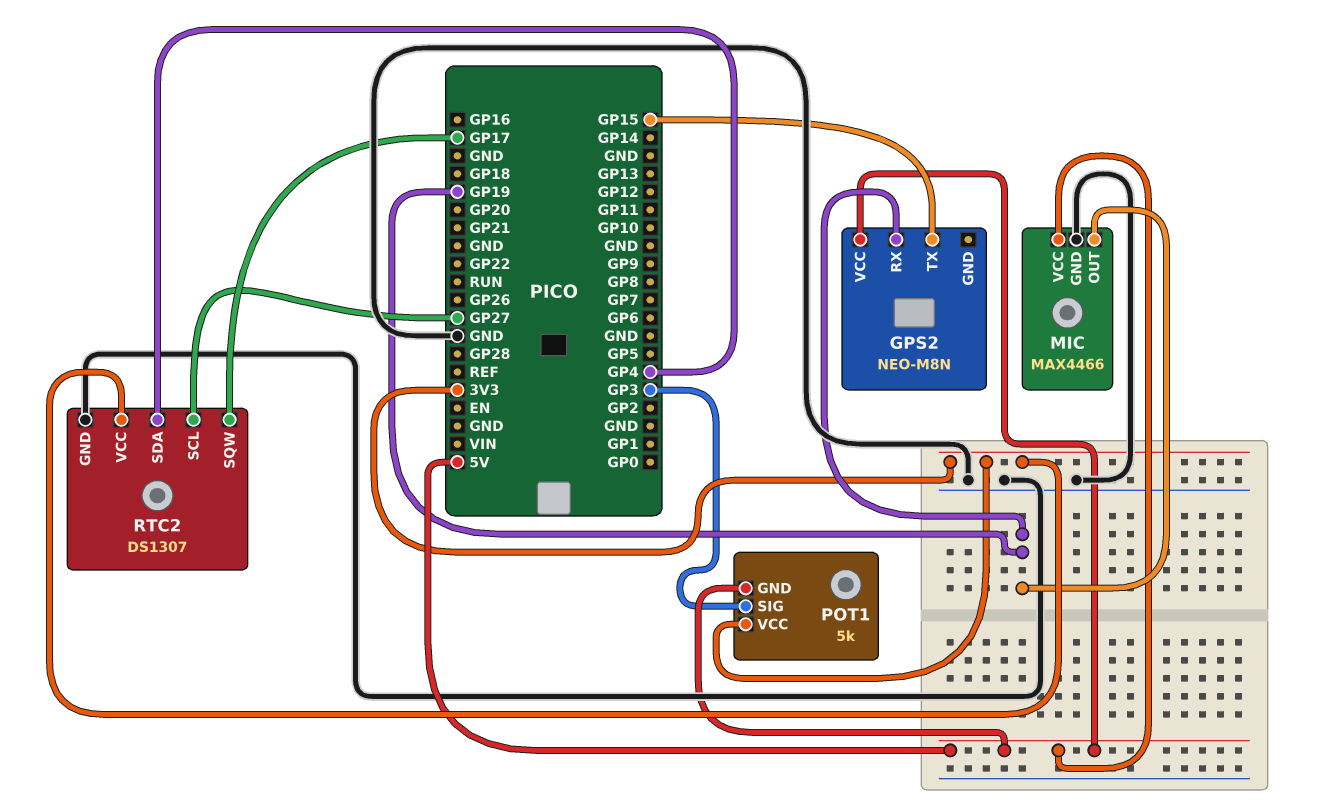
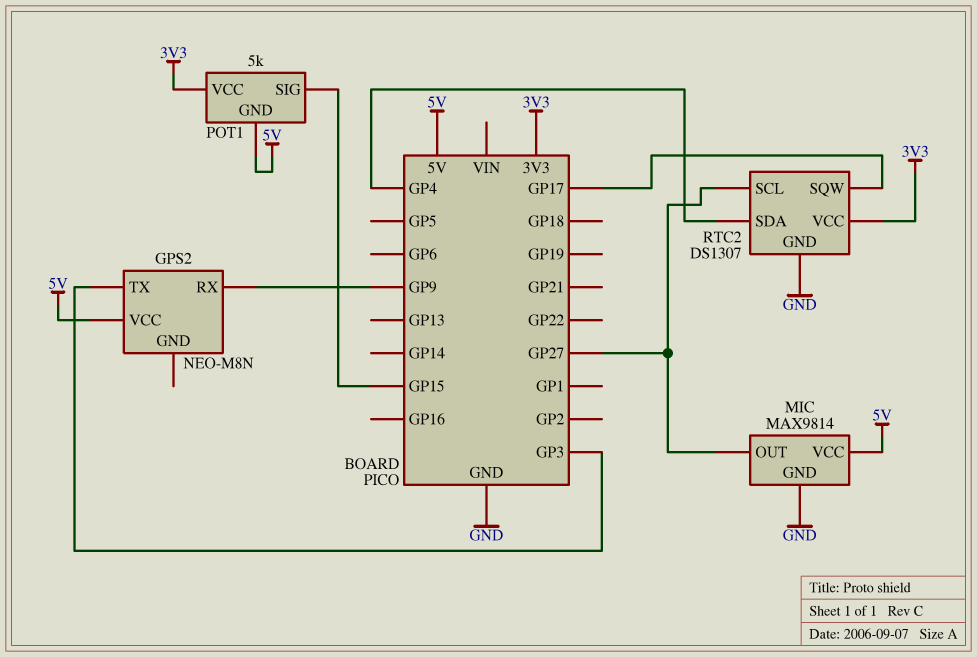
GPS2 pin RX: GP19 -> GP9
GPS2 pin TX: GP15 -> GP3
MIC: MAX4466 -> MAX9814
MIC pin OUT: GP19 -> GP27
POT1 pin SIG: GP3 -> GP15

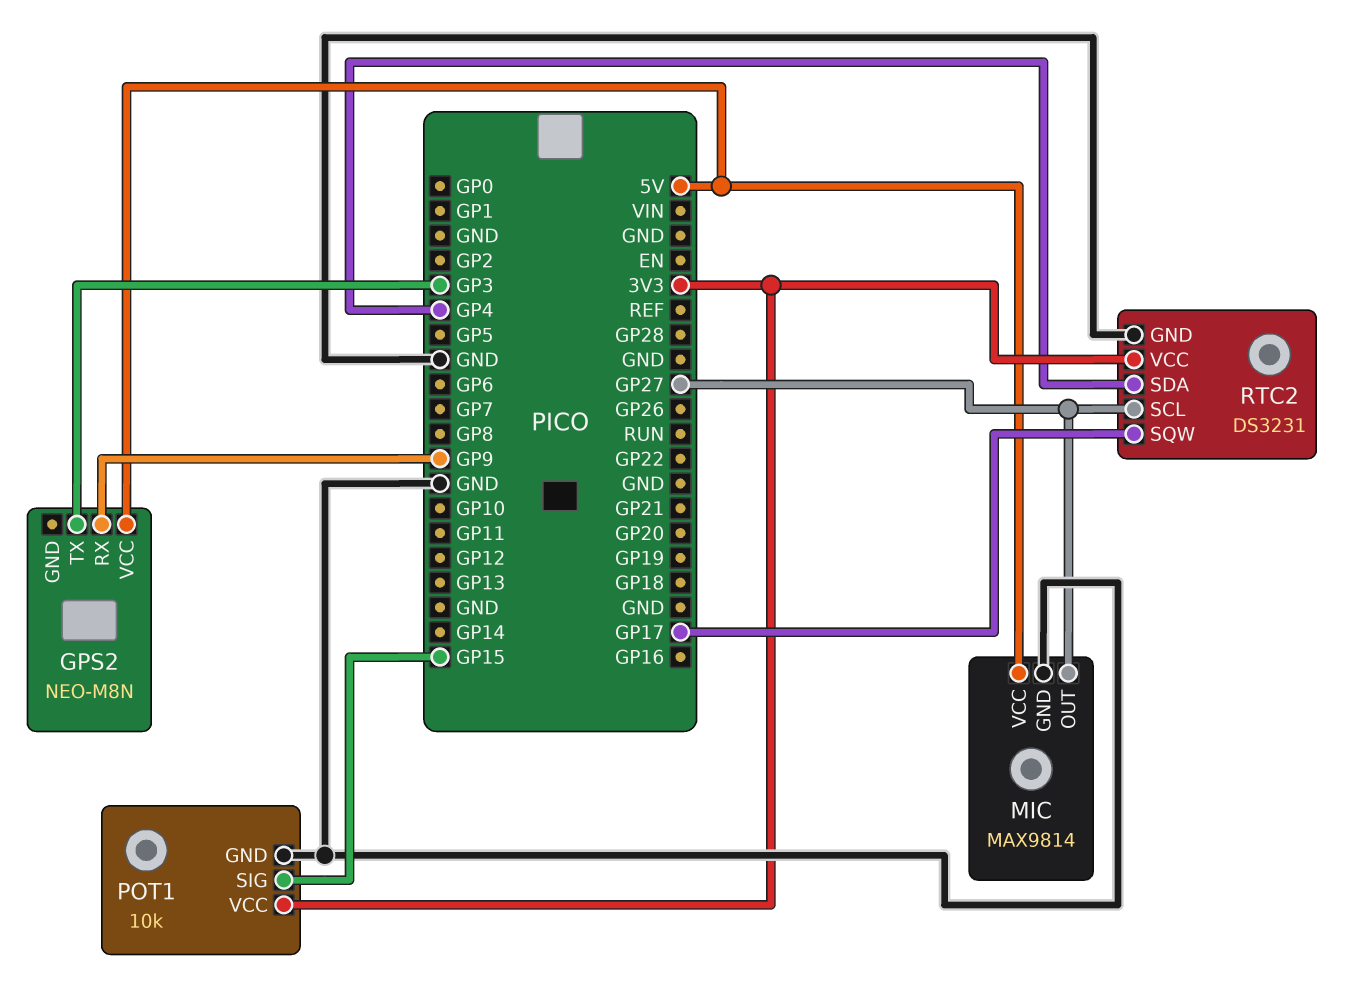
POT1: 5k -> 10k
POT1 pin GND: 5V -> GND
RTC2: DS1307 -> DS3231

